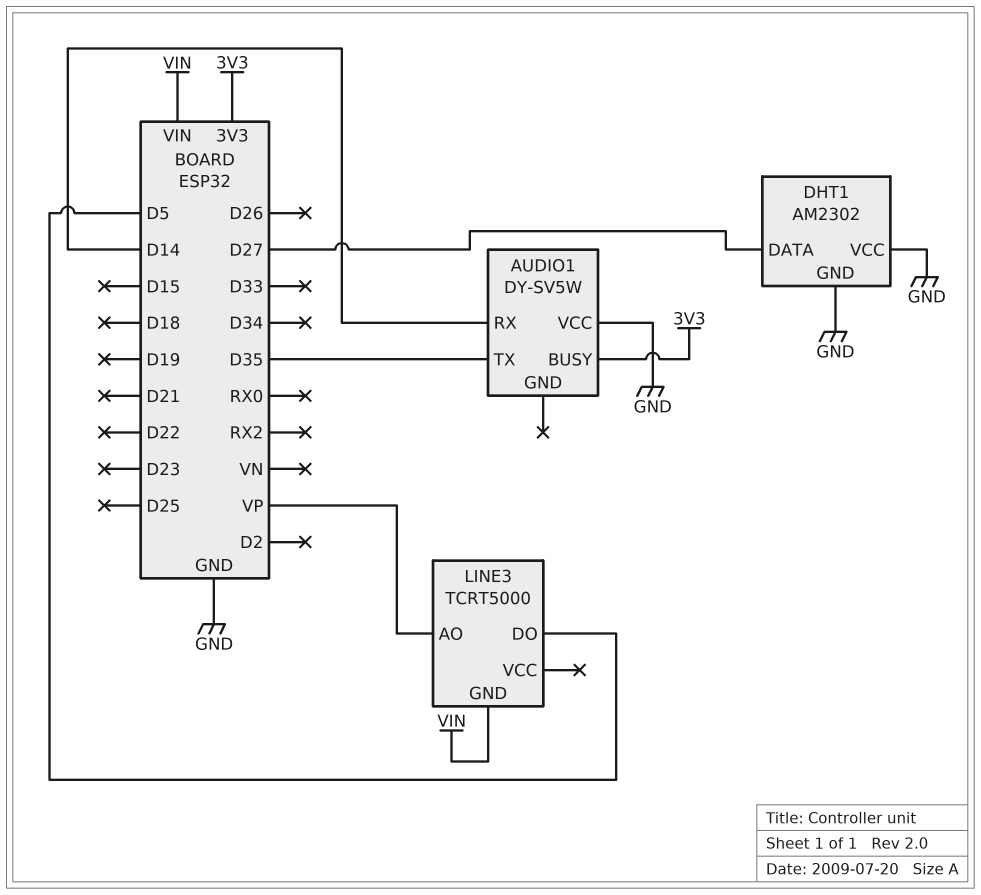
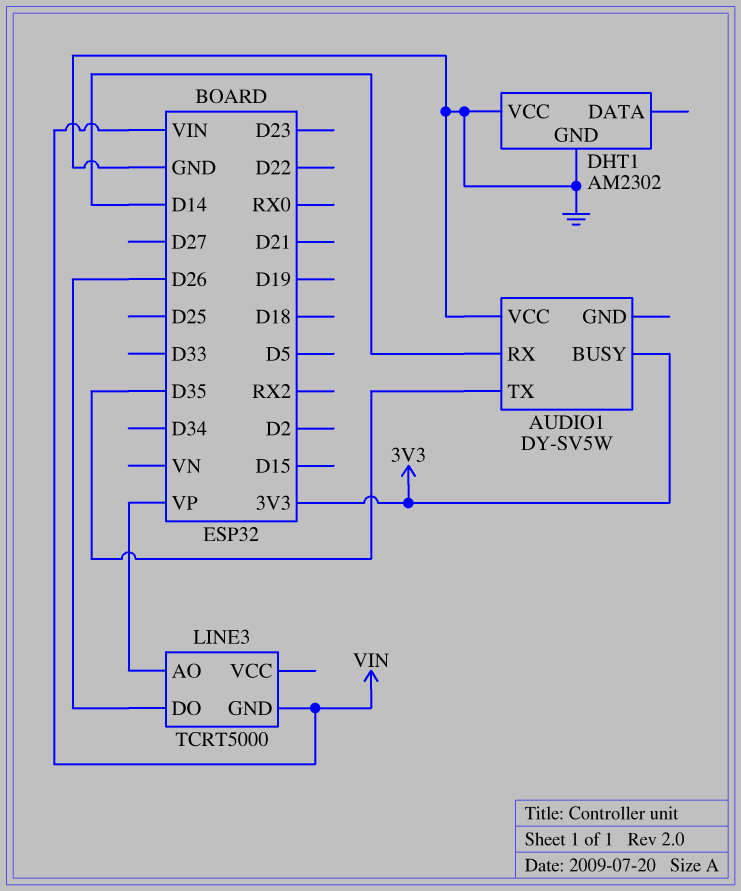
DHT1 pin DATA: D27 -> none
LINE3 pin DO: D5 -> D26

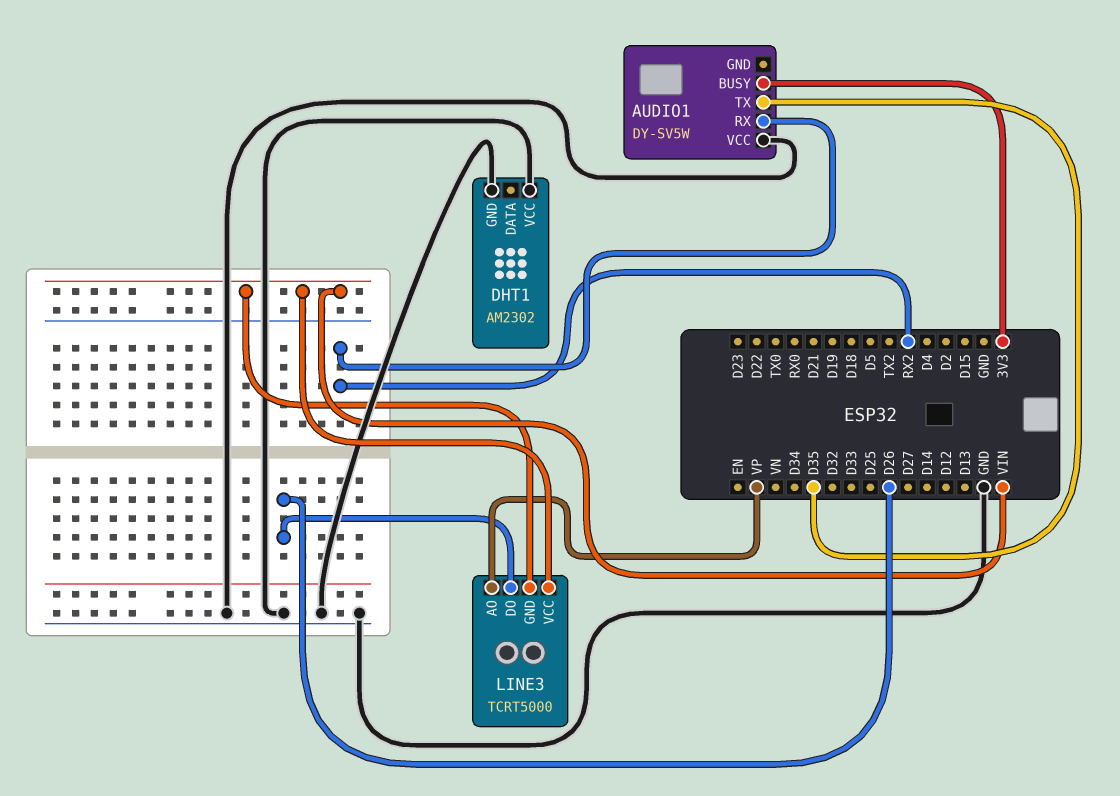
AUDIO1 pin RX: D14 -> RX2
LINE3 pin VCC: none -> VIN

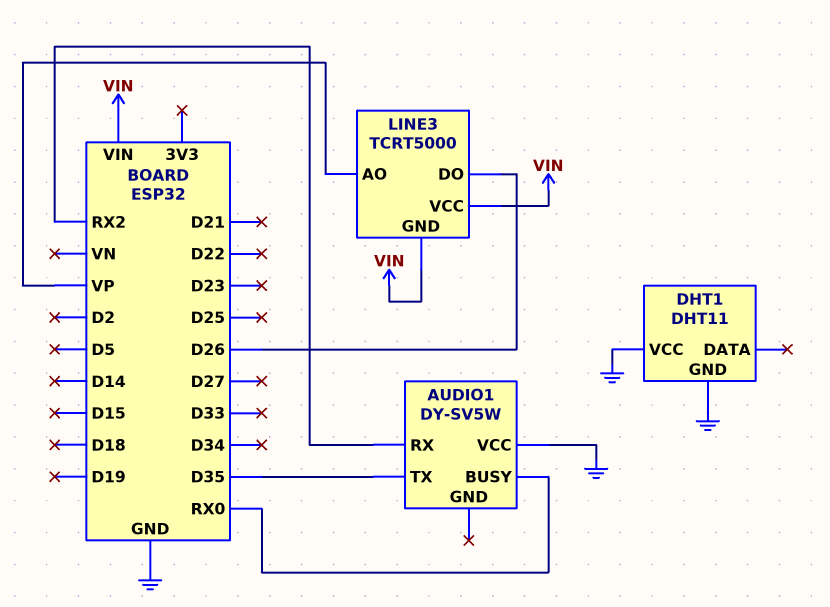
AUDIO1 pin BUSY: 3V3 -> RX0
DHT1: AM2302 -> DHT11

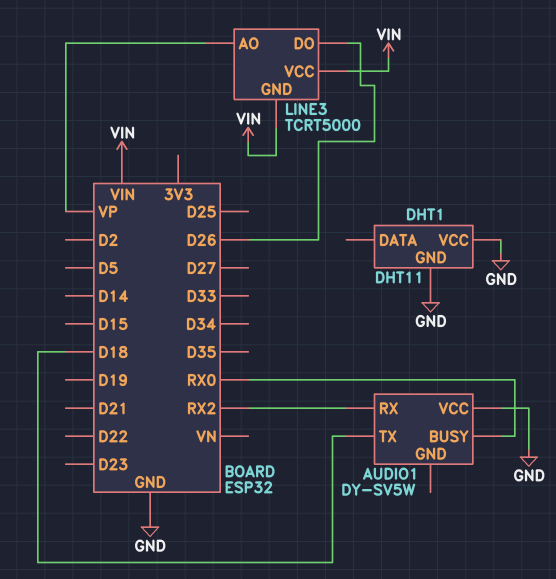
AUDIO1 pin TX: D35 -> D18

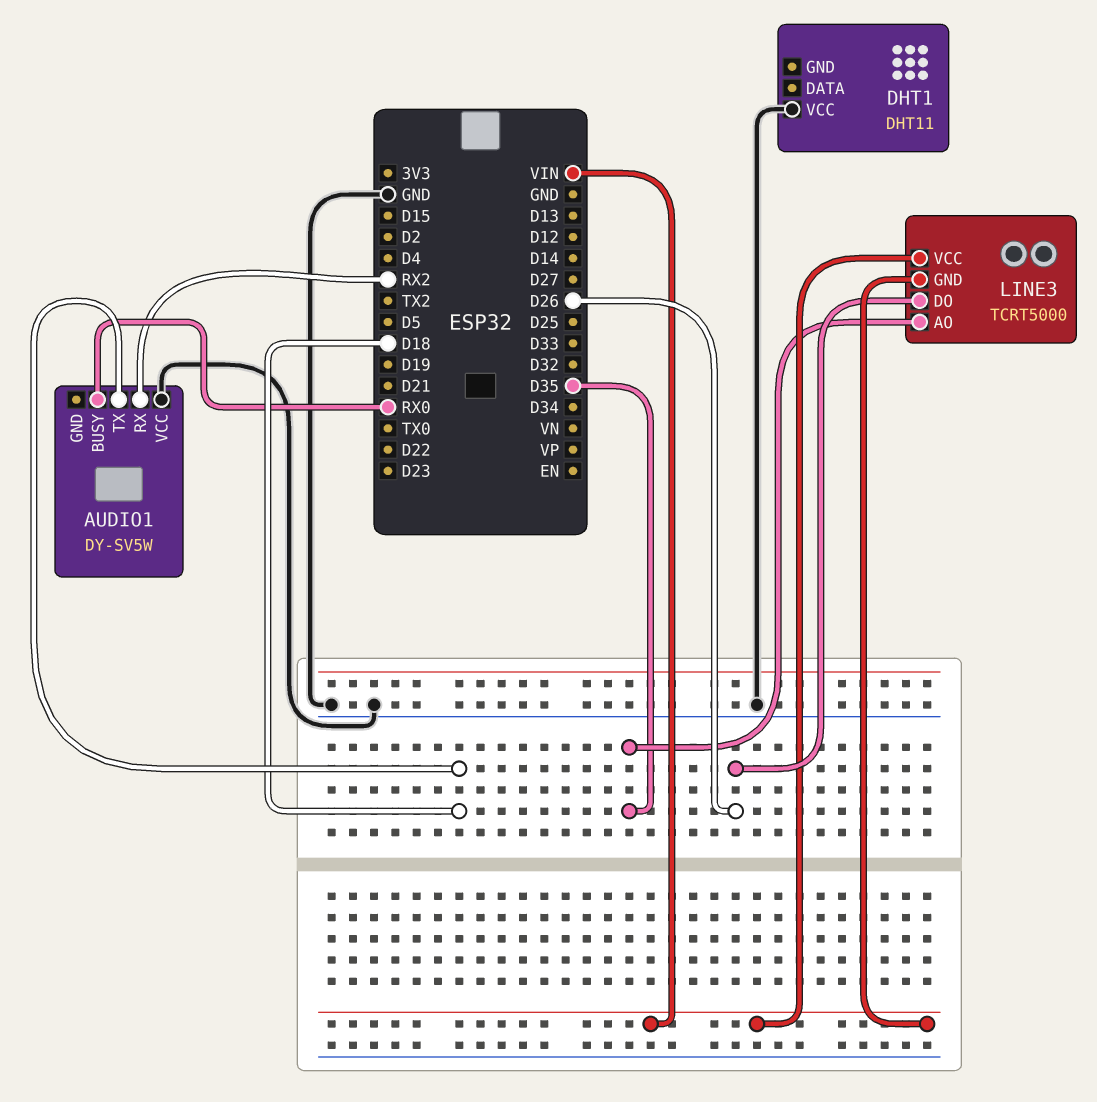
DHT1 pin GND: GND -> none
LINE3 pin AO: VP -> D35

